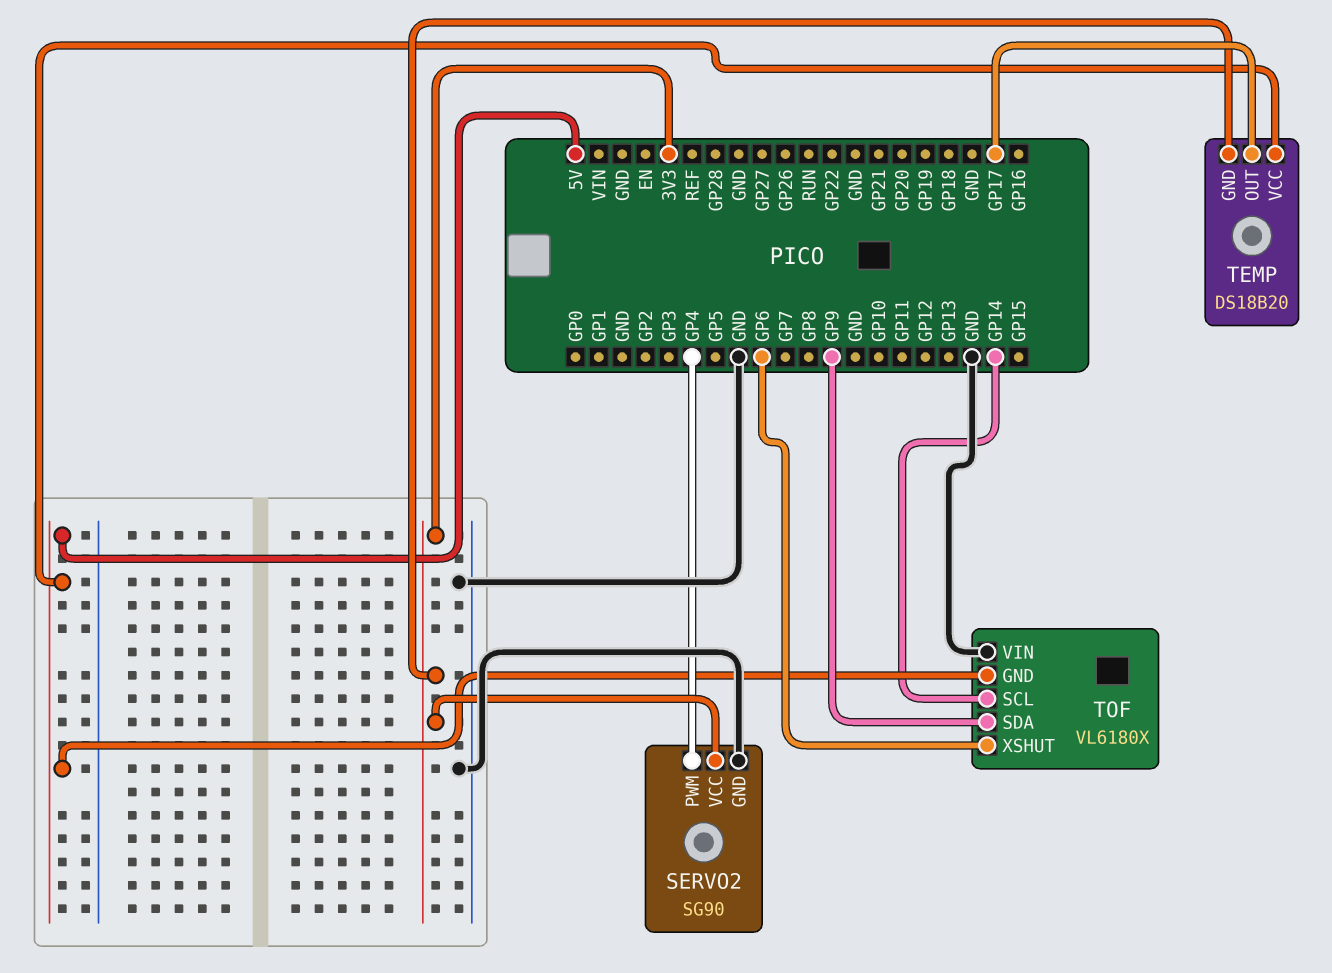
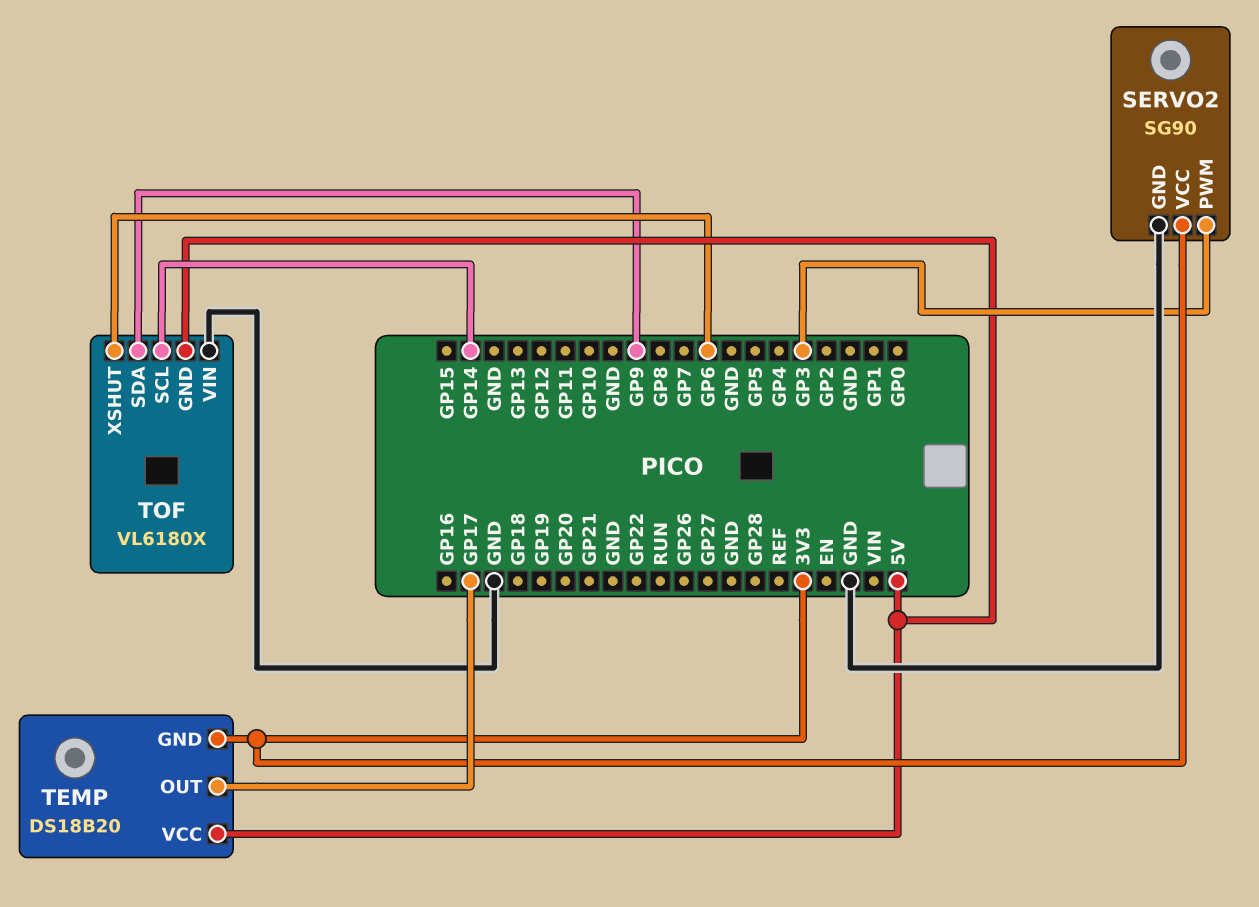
SERVO2 pin PWM: GP4 -> GP3

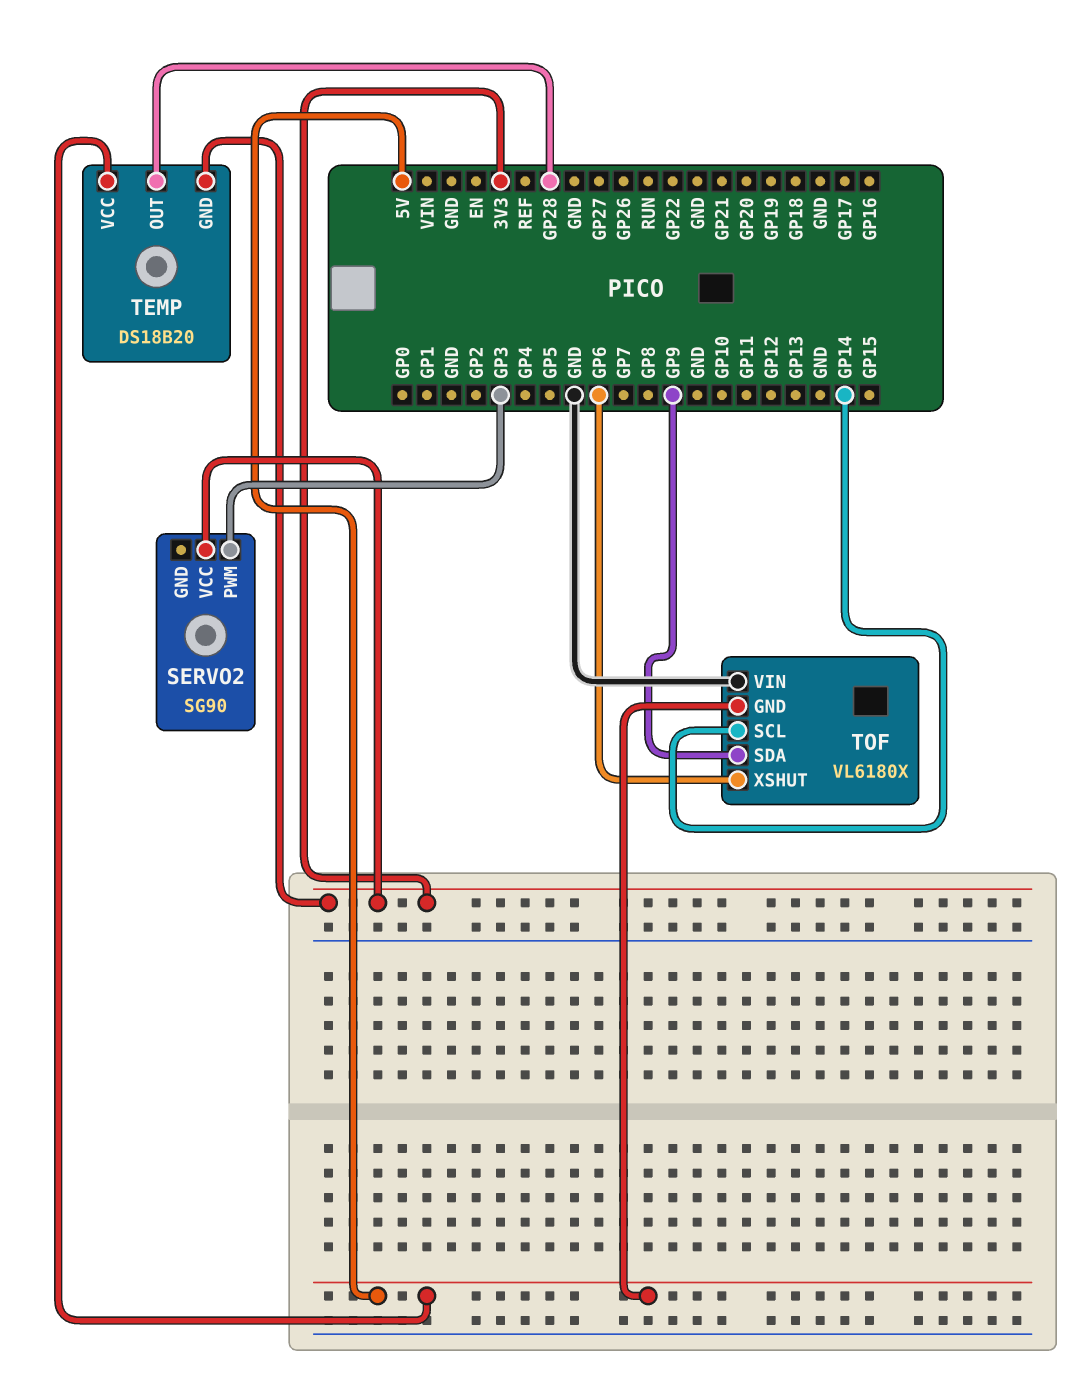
SERVO2 pin GND: GND -> none
TEMP pin OUT: GP17 -> GP28

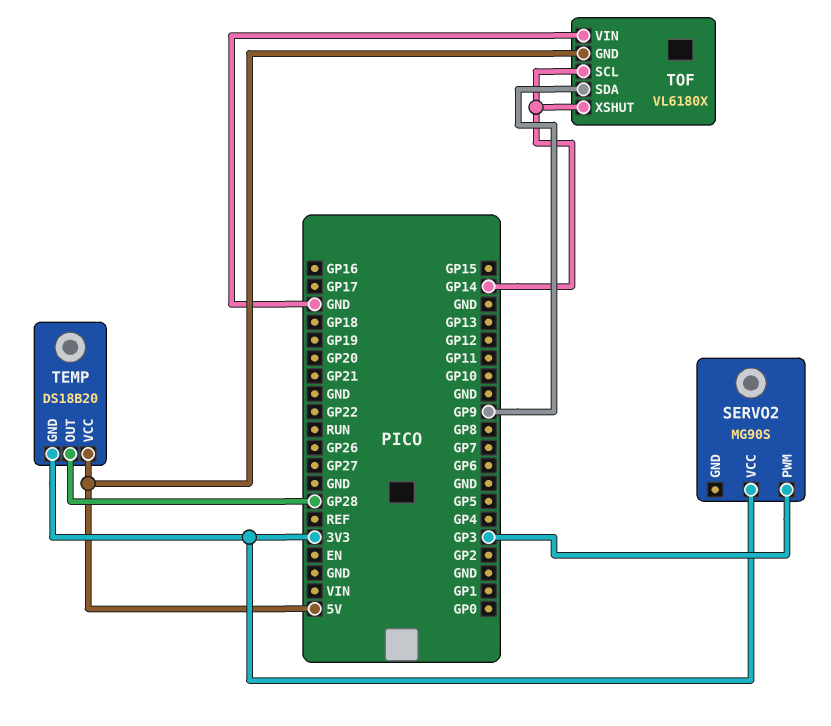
SERVO2: SG90 -> MG90S
TOF pin XSHUT: GP6 -> GP14

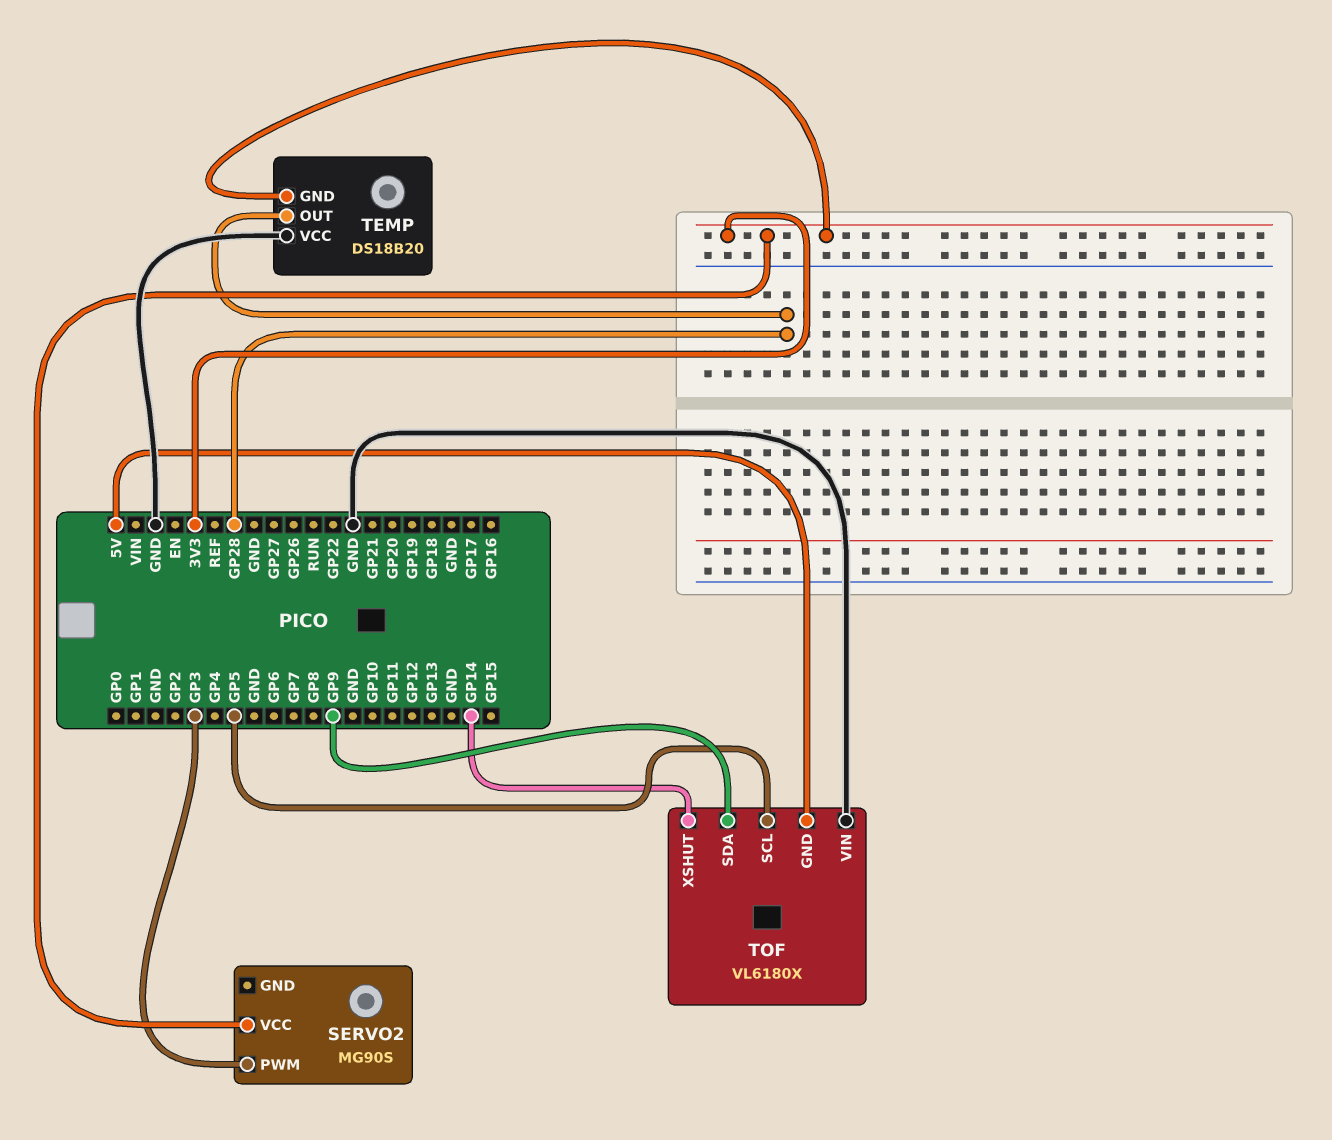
TEMP pin VCC: 5V -> GND
TOF pin SCL: GP14 -> GP5

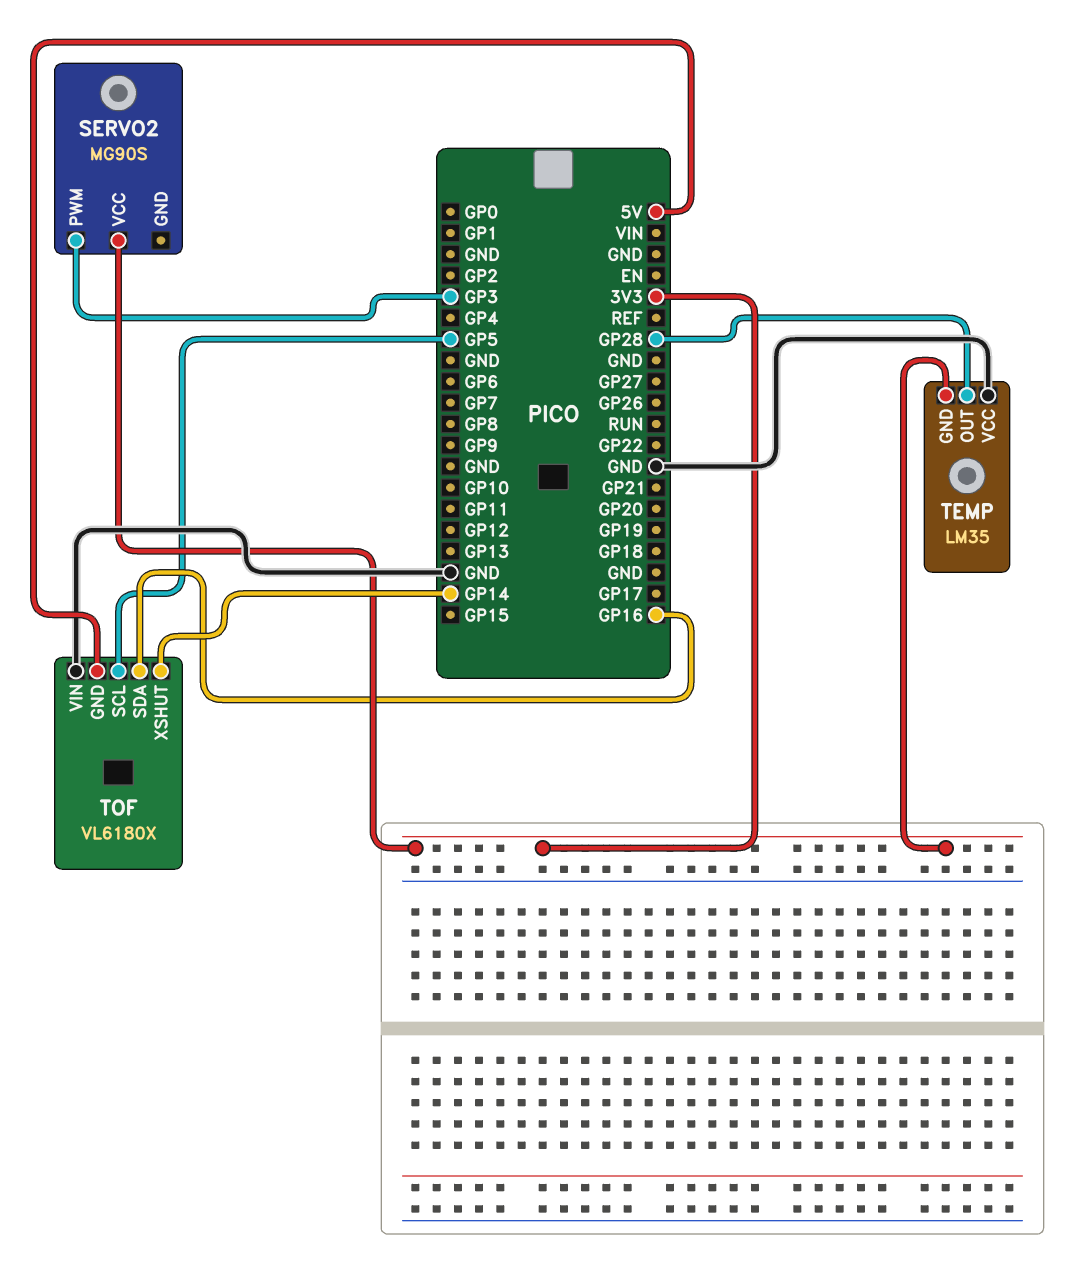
TEMP: DS18B20 -> LM35
TOF pin SDA: GP9 -> GP16

